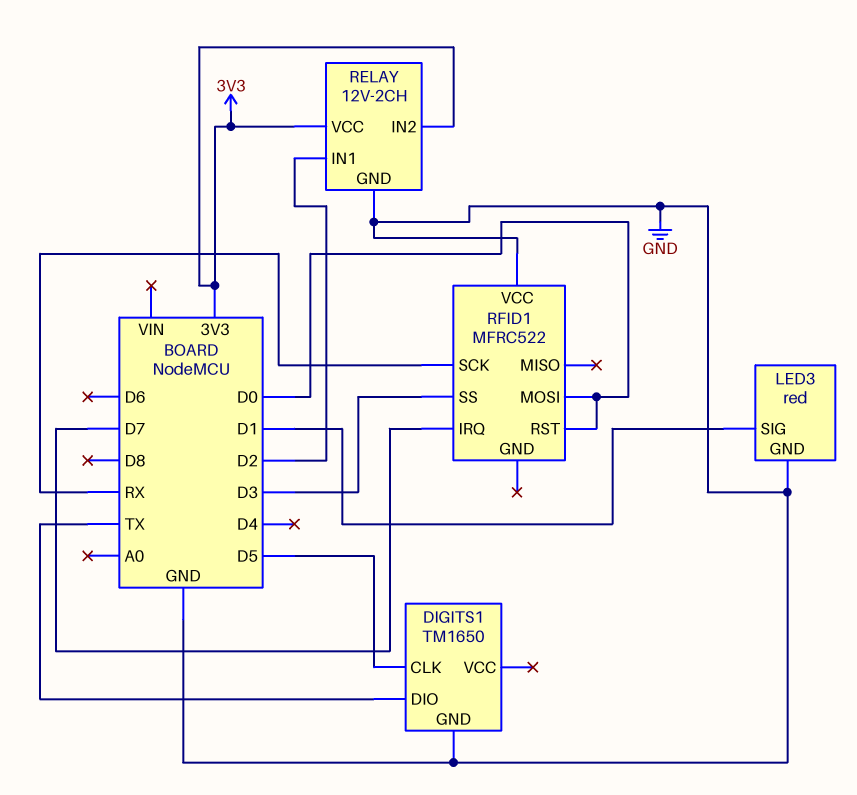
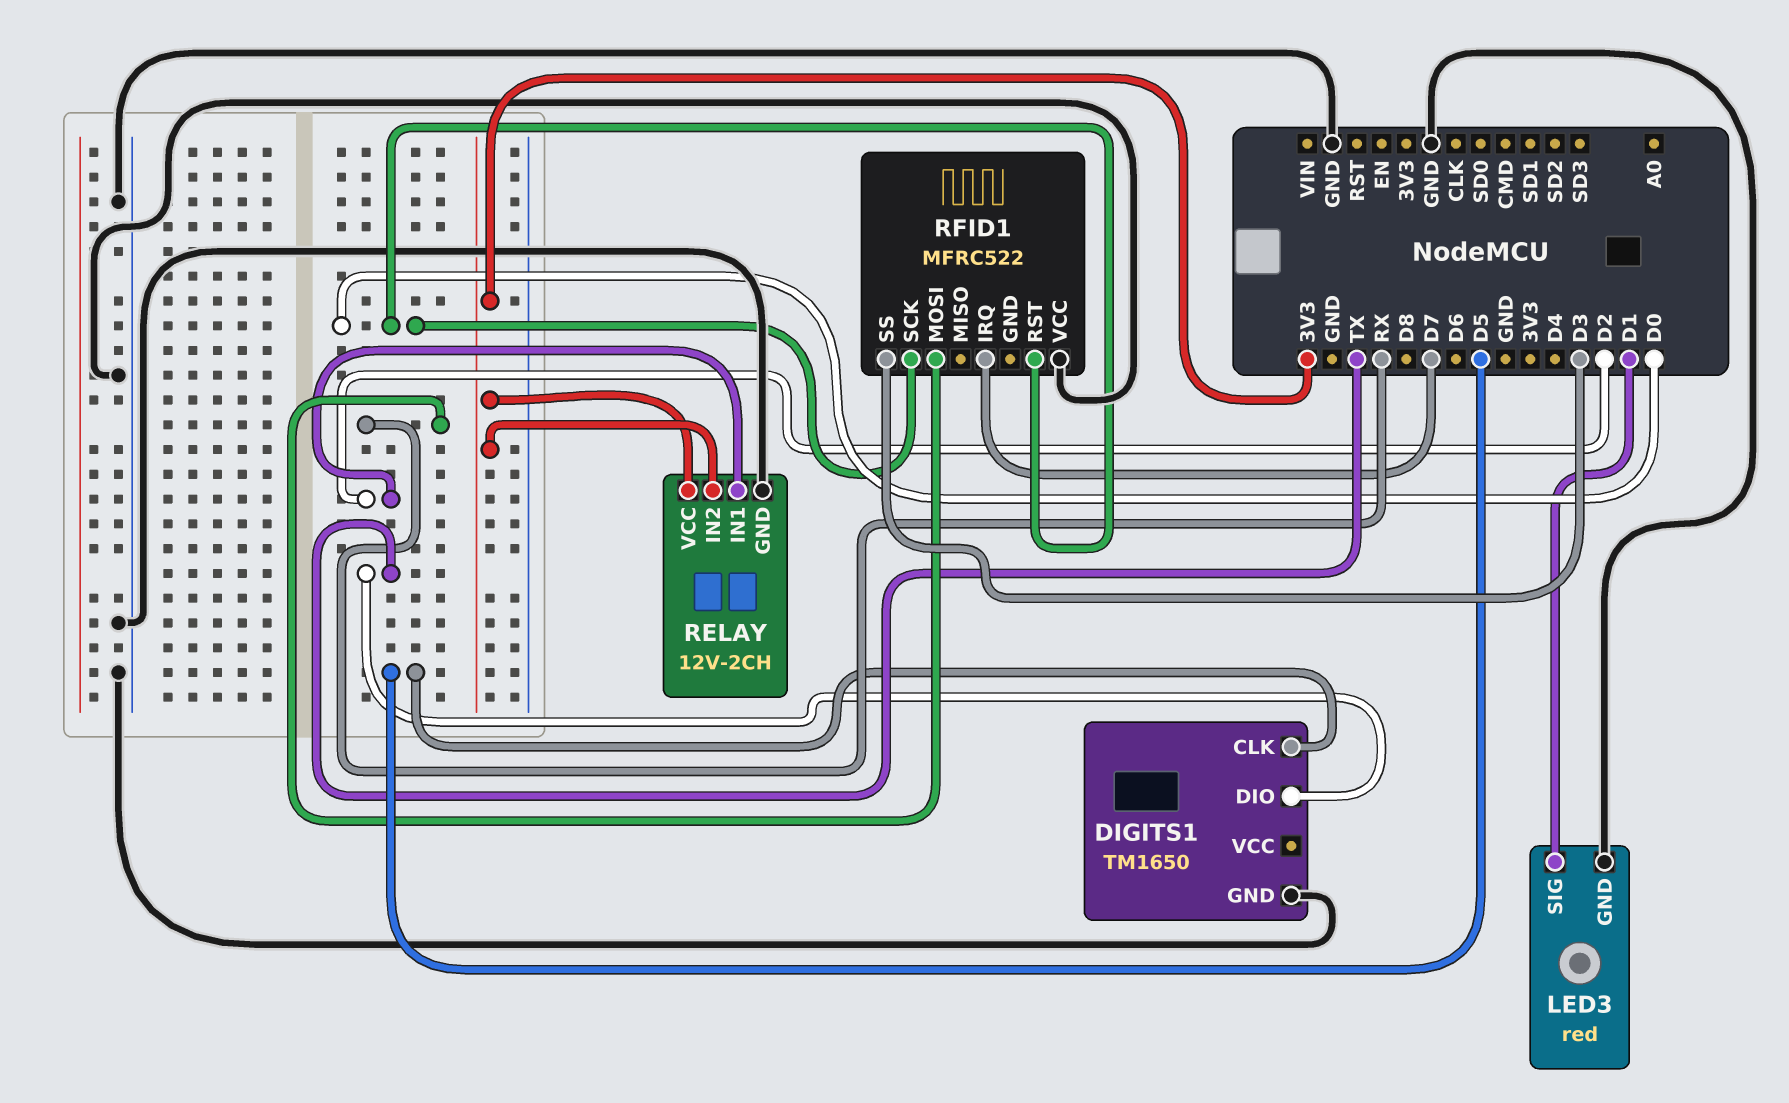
RFID1 pin MOSI: D0 -> RX
RFID1 pin SCK: RX -> D0

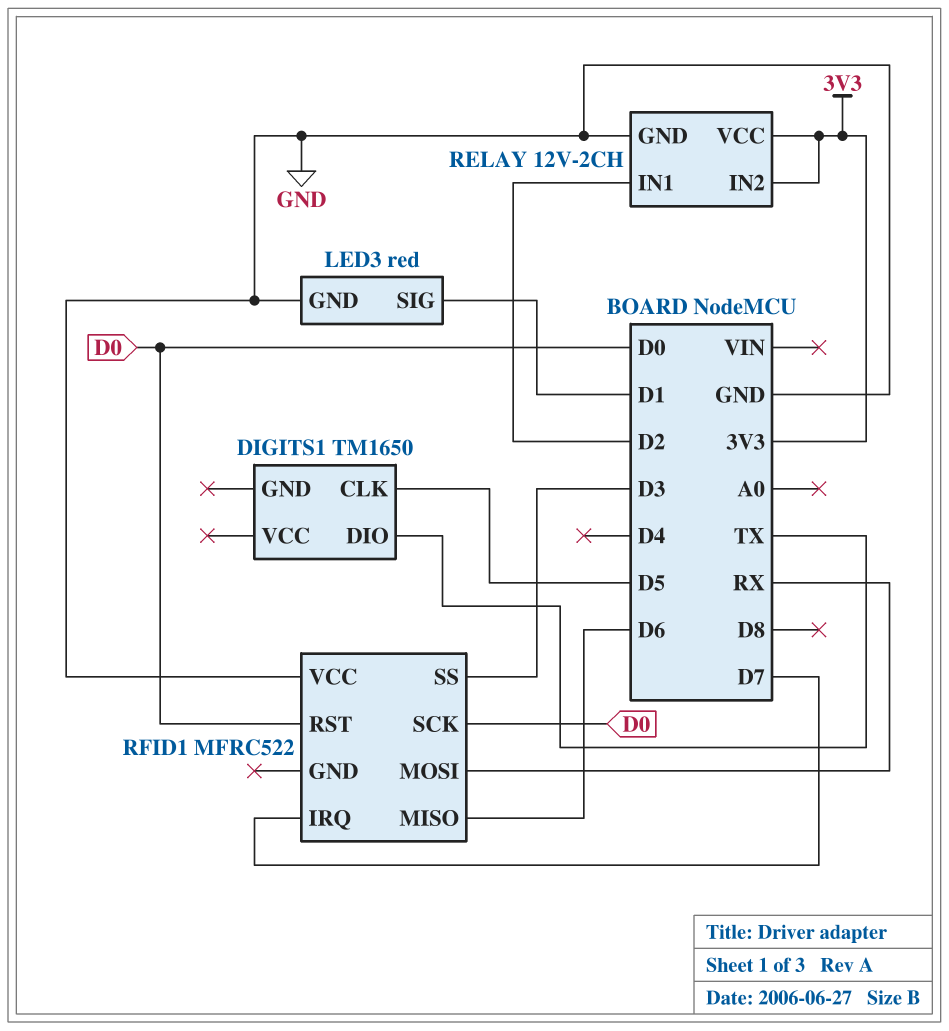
DIGITS1 pin GND: GND -> none
RFID1 pin MISO: none -> D6

